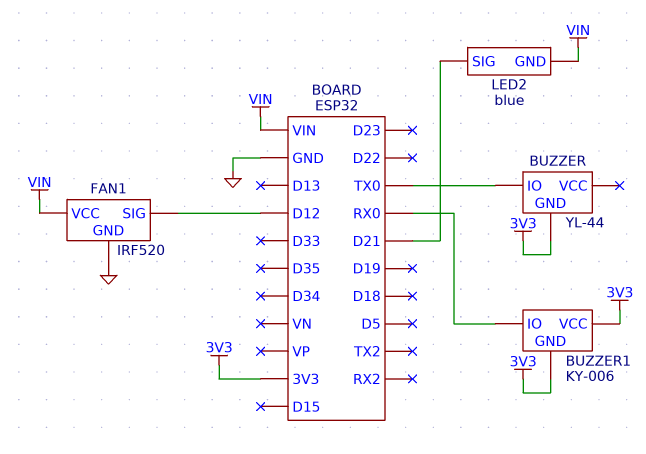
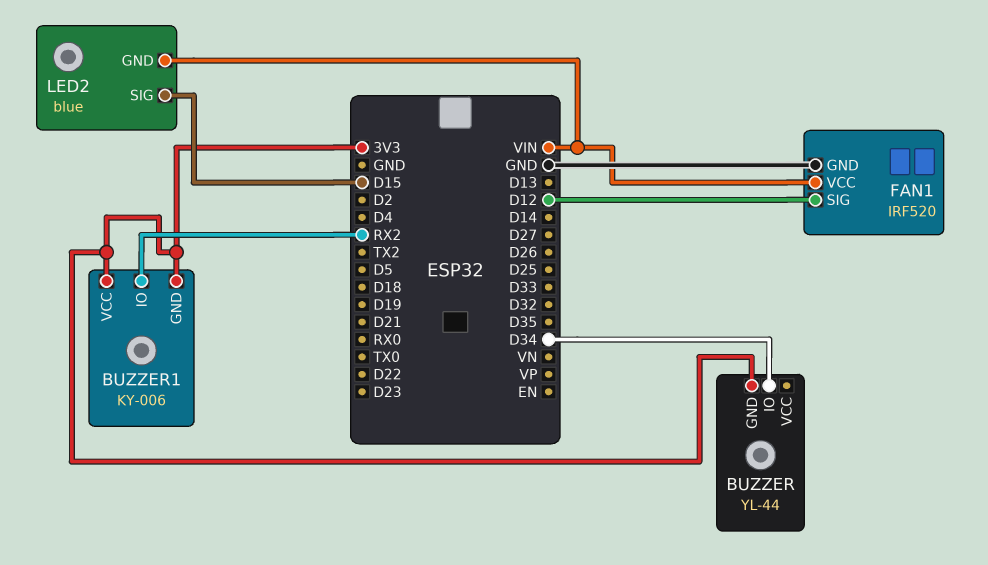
BUZZER pin IO: TX0 -> D34
BUZZER1 pin IO: RX0 -> RX2
LED2 pin SIG: D21 -> D15

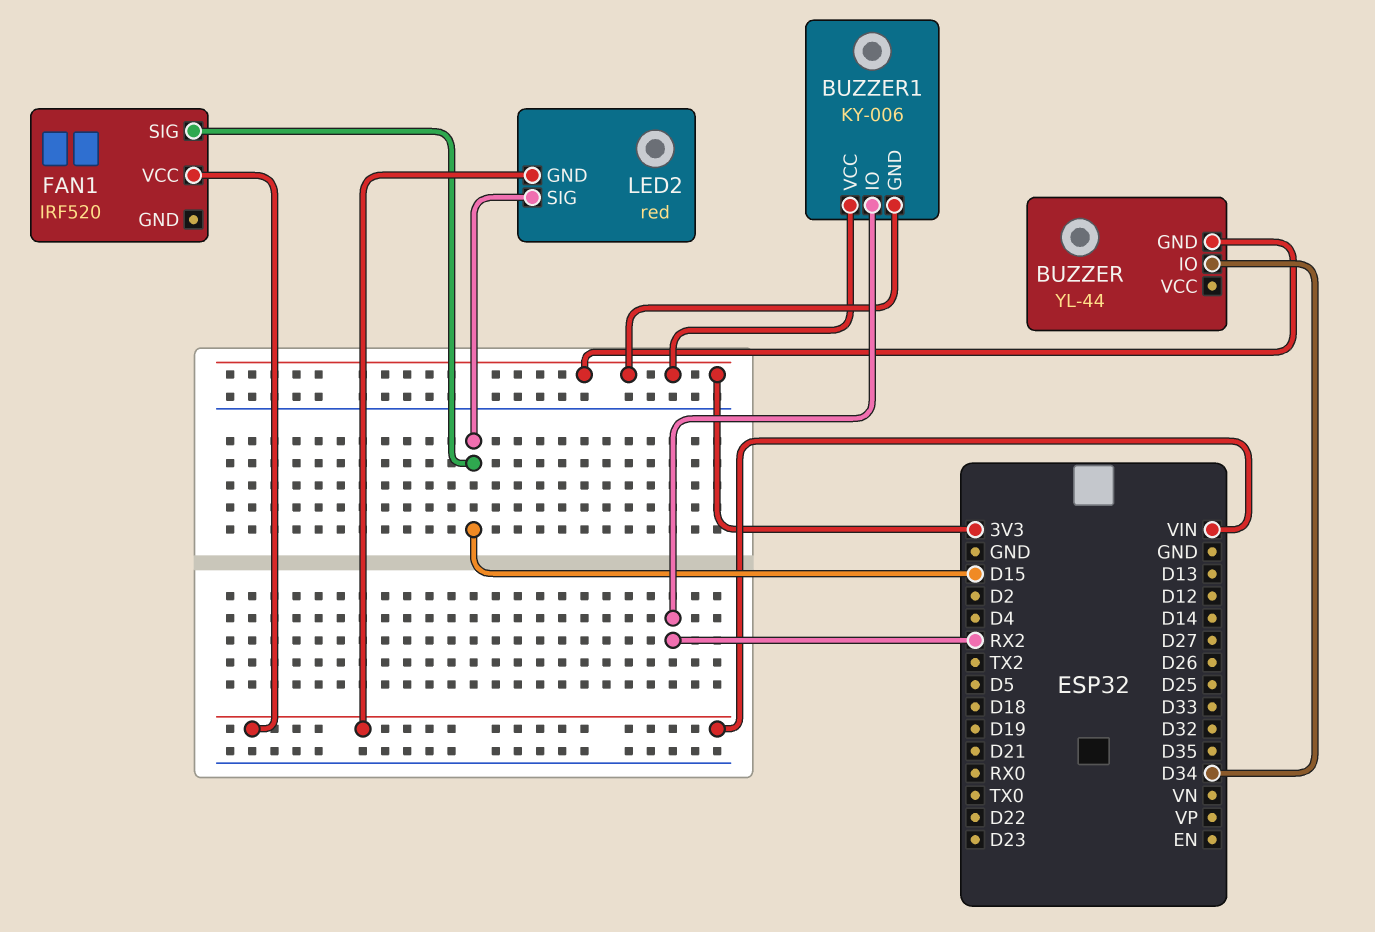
FAN1 pin GND: GND -> none
FAN1 pin SIG: D12 -> D15
LED2: blue -> red

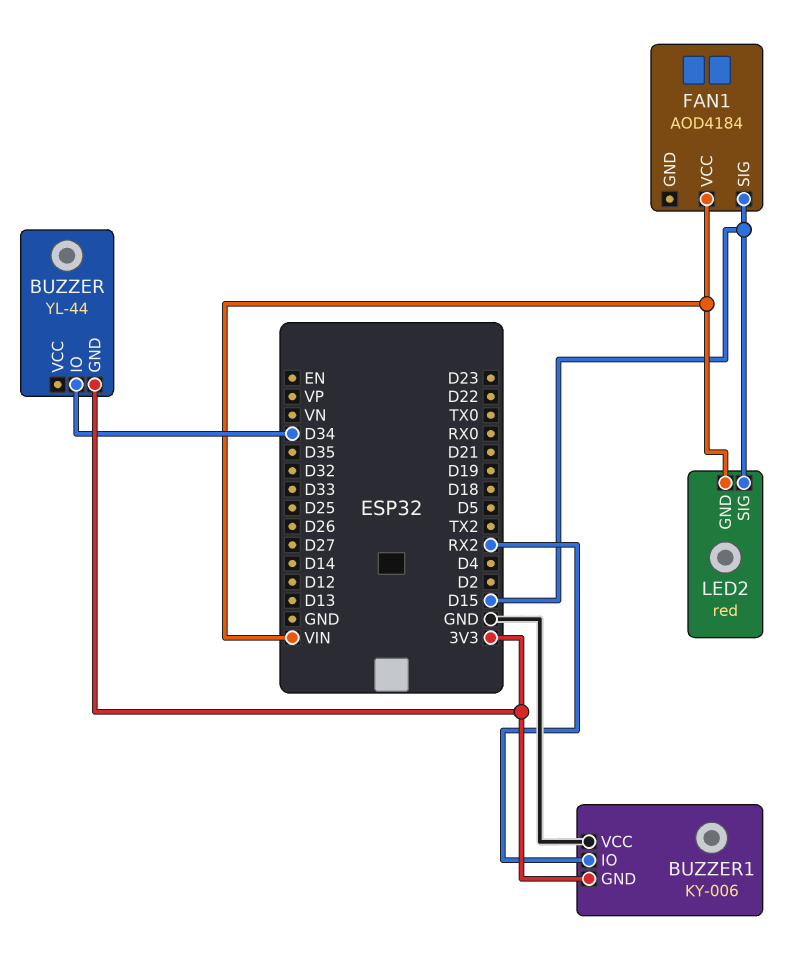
BUZZER1 pin VCC: 3V3 -> GND
FAN1: IRF520 -> AOD4184

